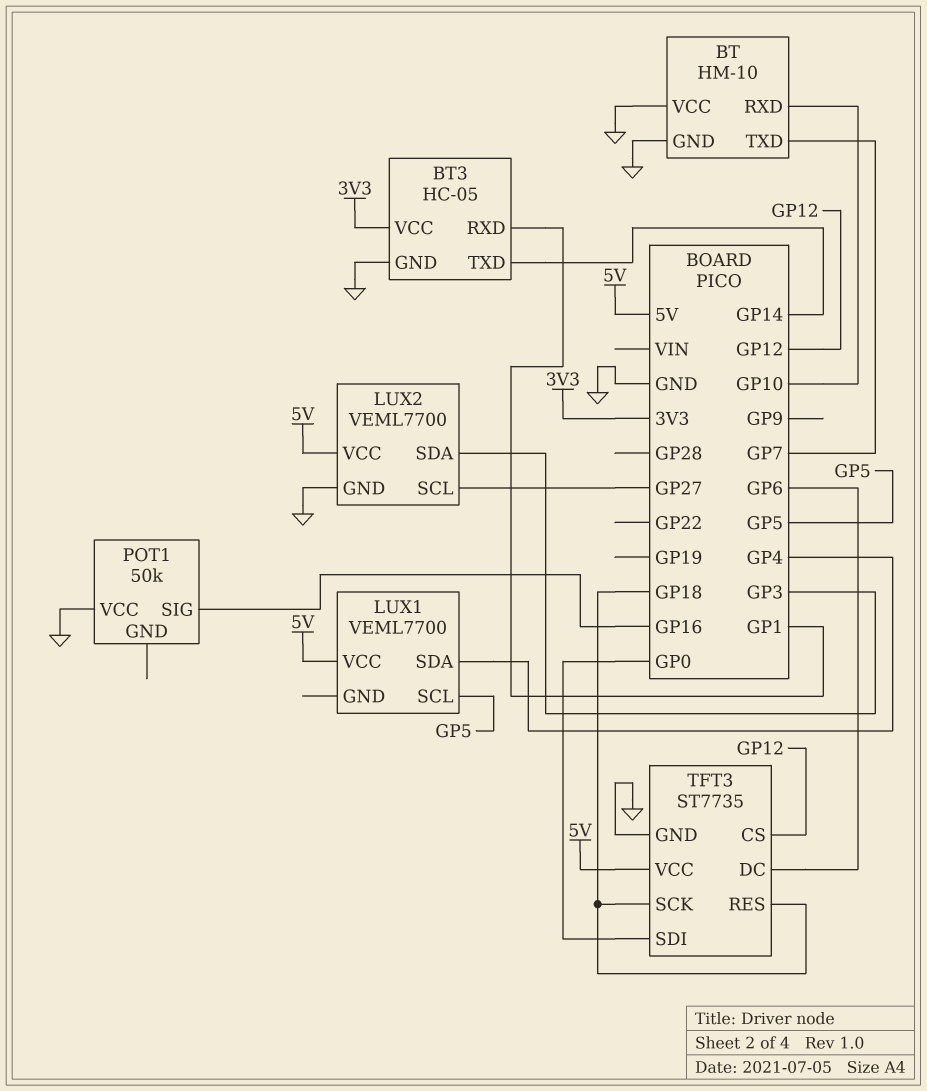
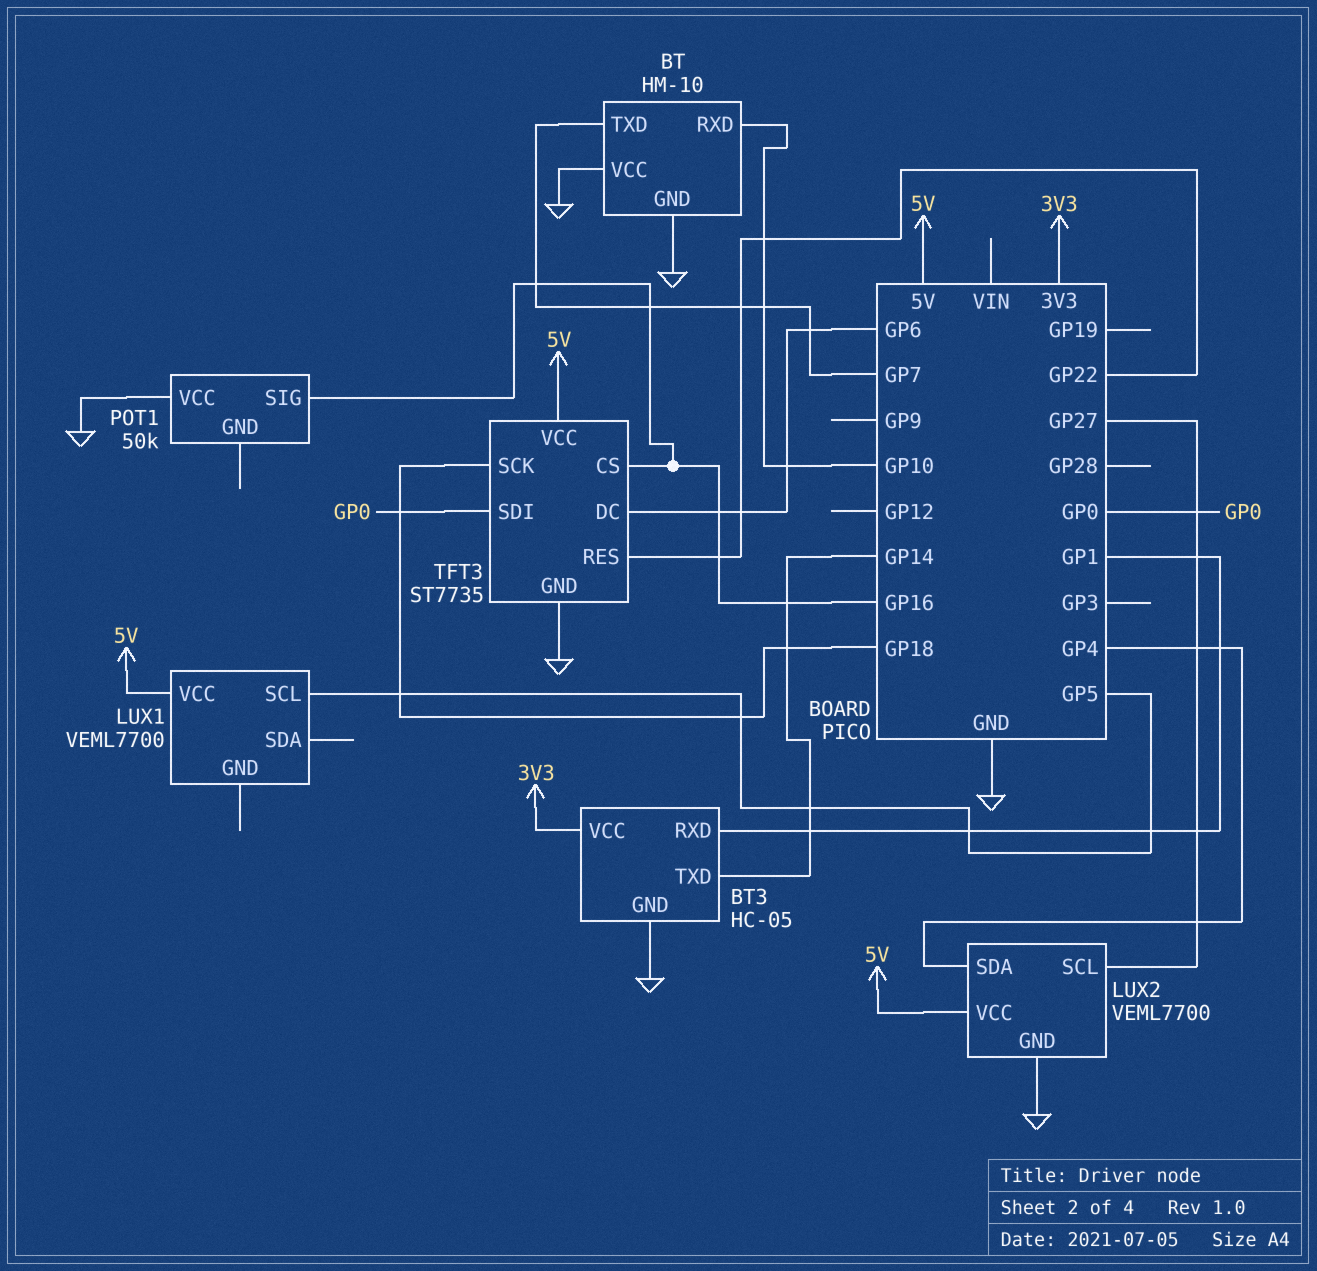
LUX1 pin SDA: GP4 -> none
LUX2 pin SDA: GP3 -> GP4
TFT3 pin CS: GP12 -> GP16
TFT3 pin RES: GP18 -> GP22

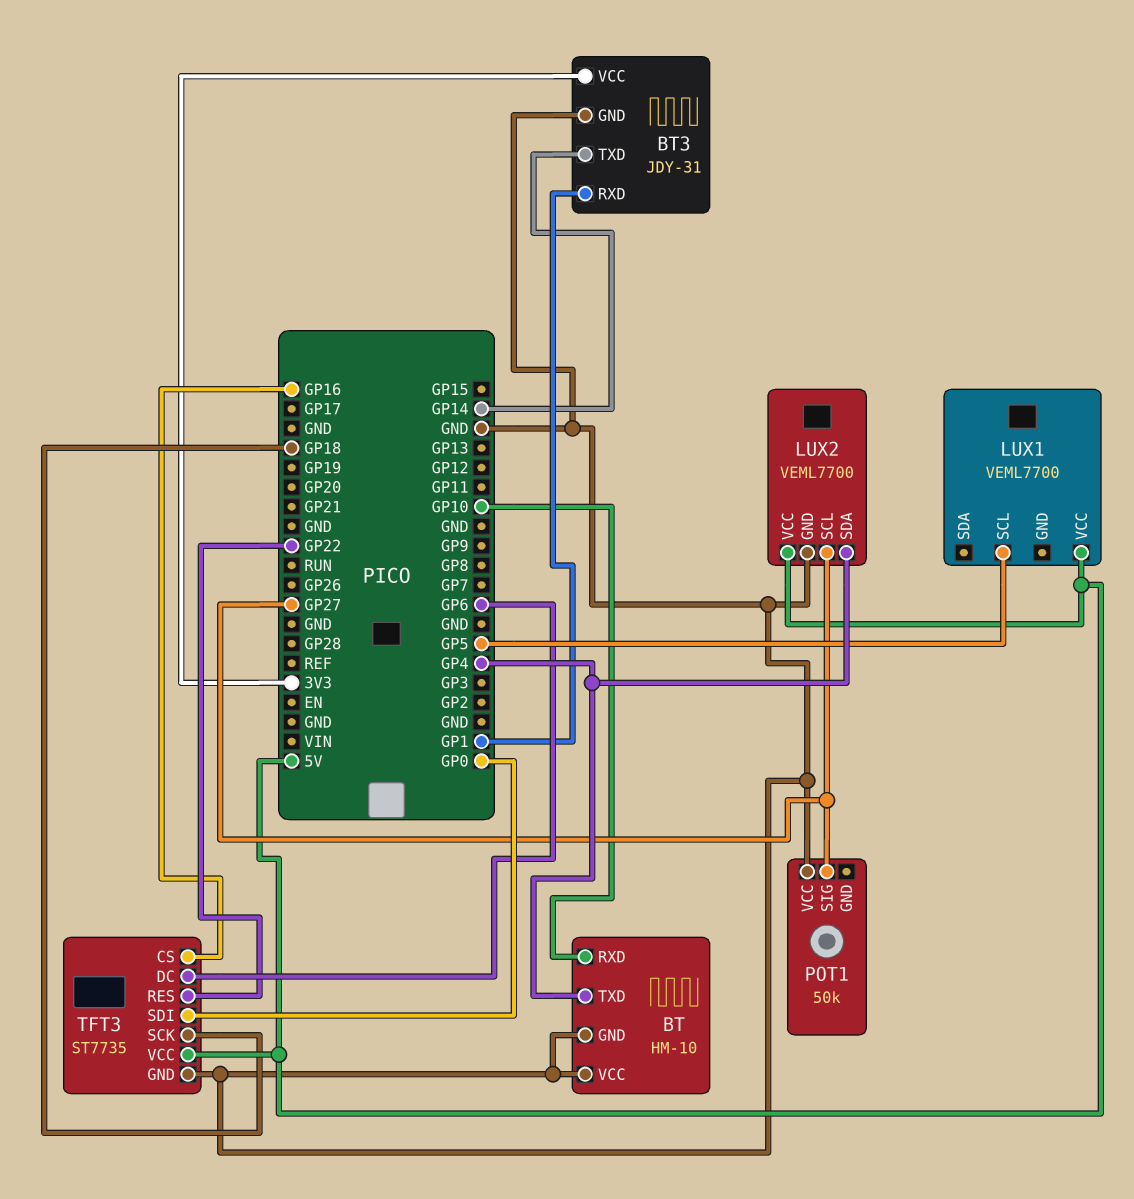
BT pin TXD: GP7 -> GP4
BT3: HC-05 -> JDY-31
POT1 pin SIG: GP16 -> GP27

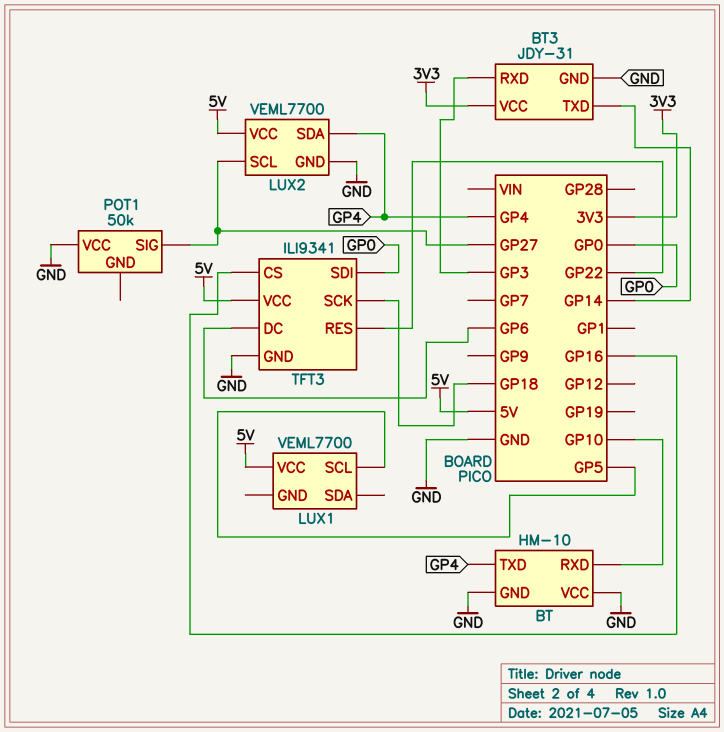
BT3 pin RXD: GP1 -> GP3
TFT3: ST7735 -> ILI9341

